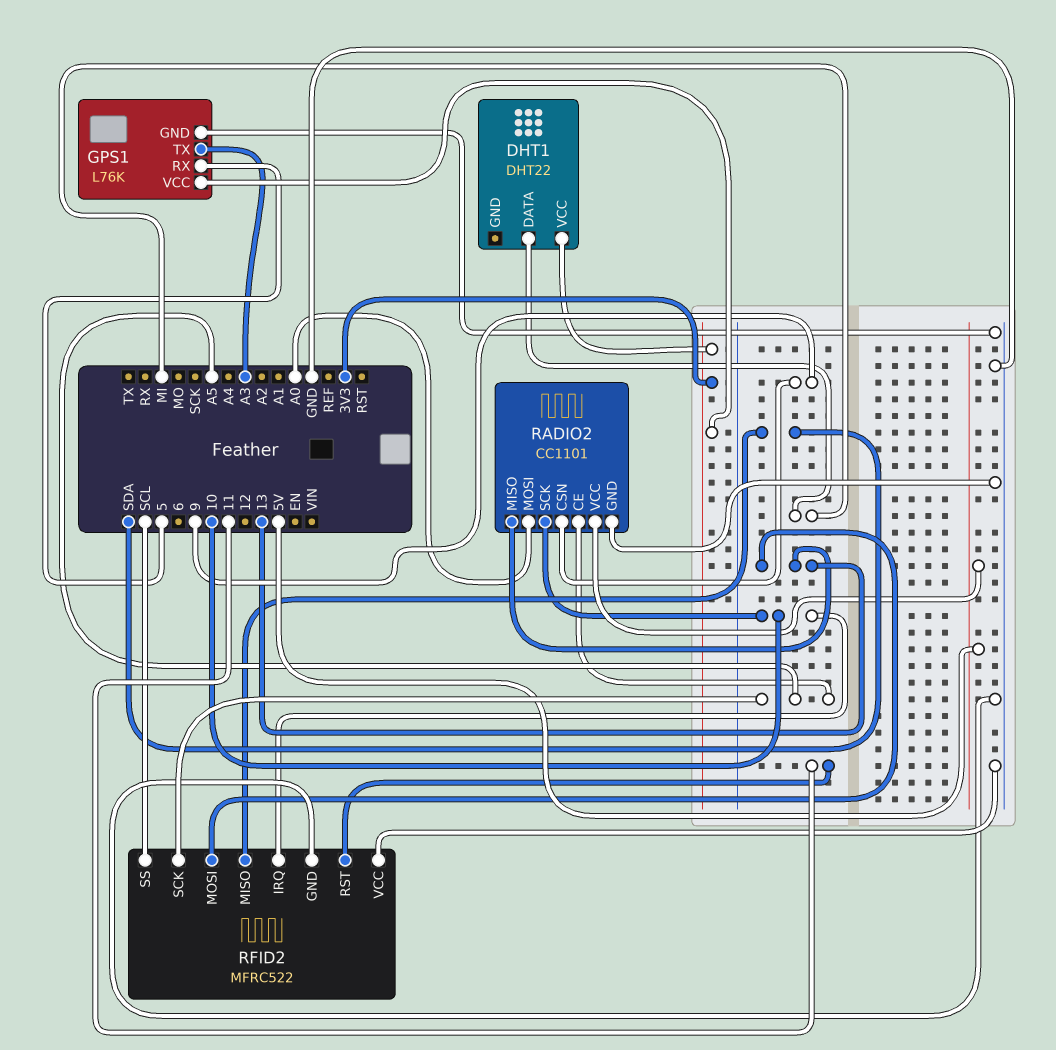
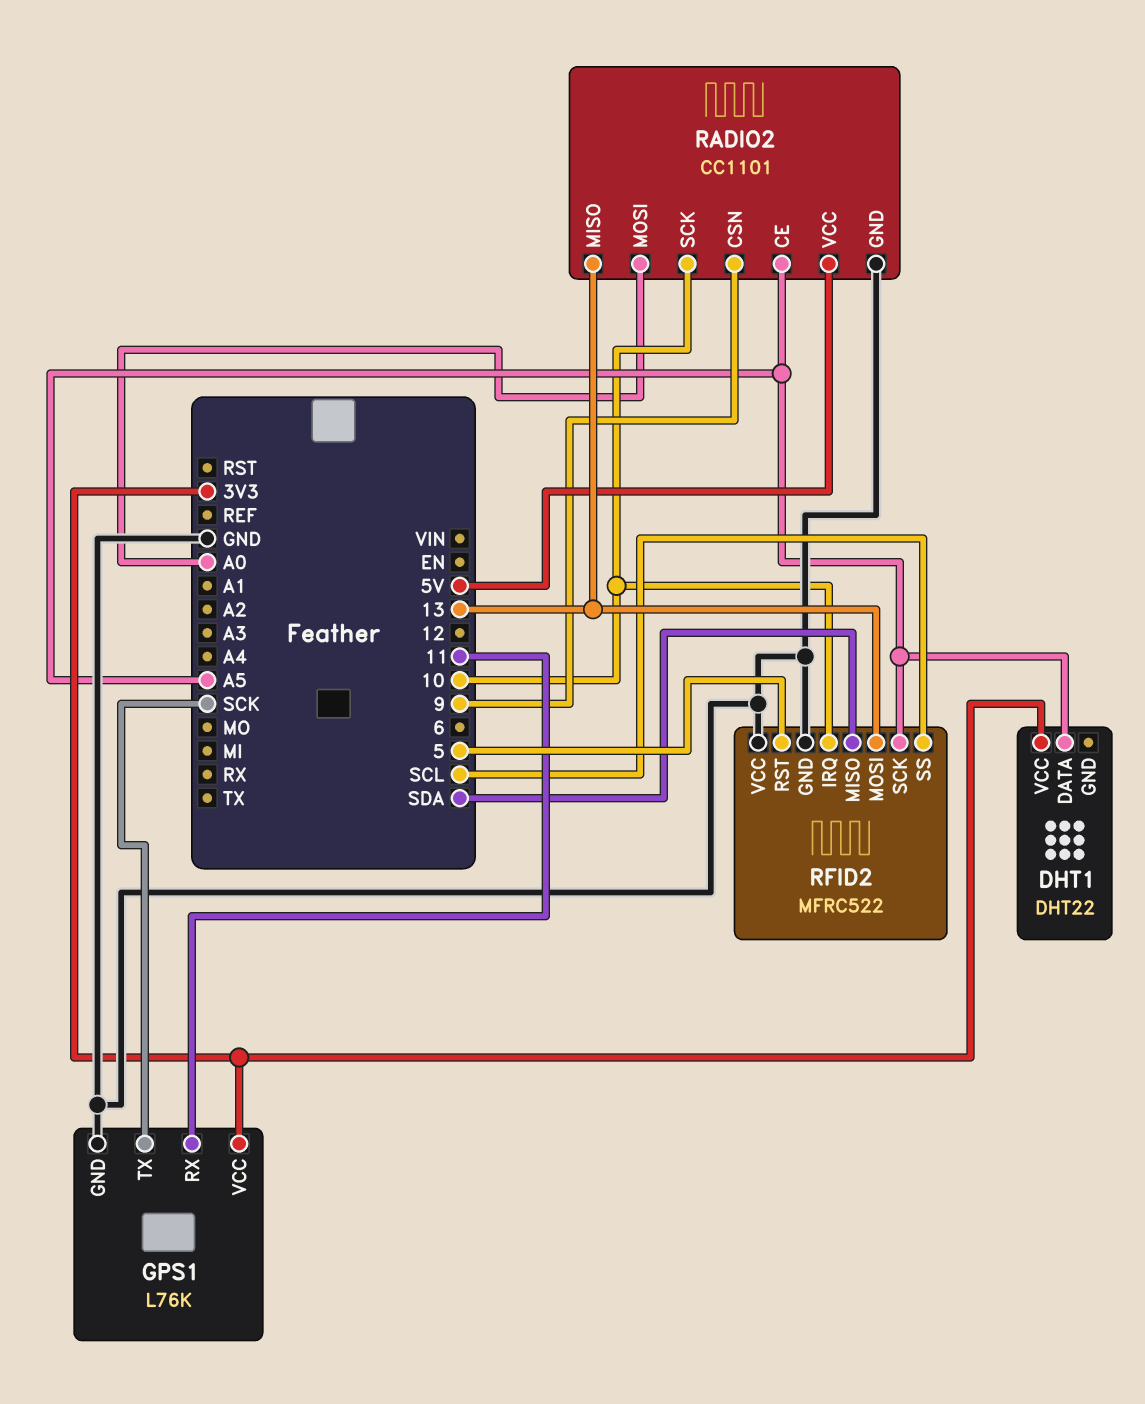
DHT1 pin DATA: MI -> A5
GPS1 pin RX: 5 -> 11
GPS1 pin TX: A3 -> SCK
RFID2 pin RST: 11 -> 5

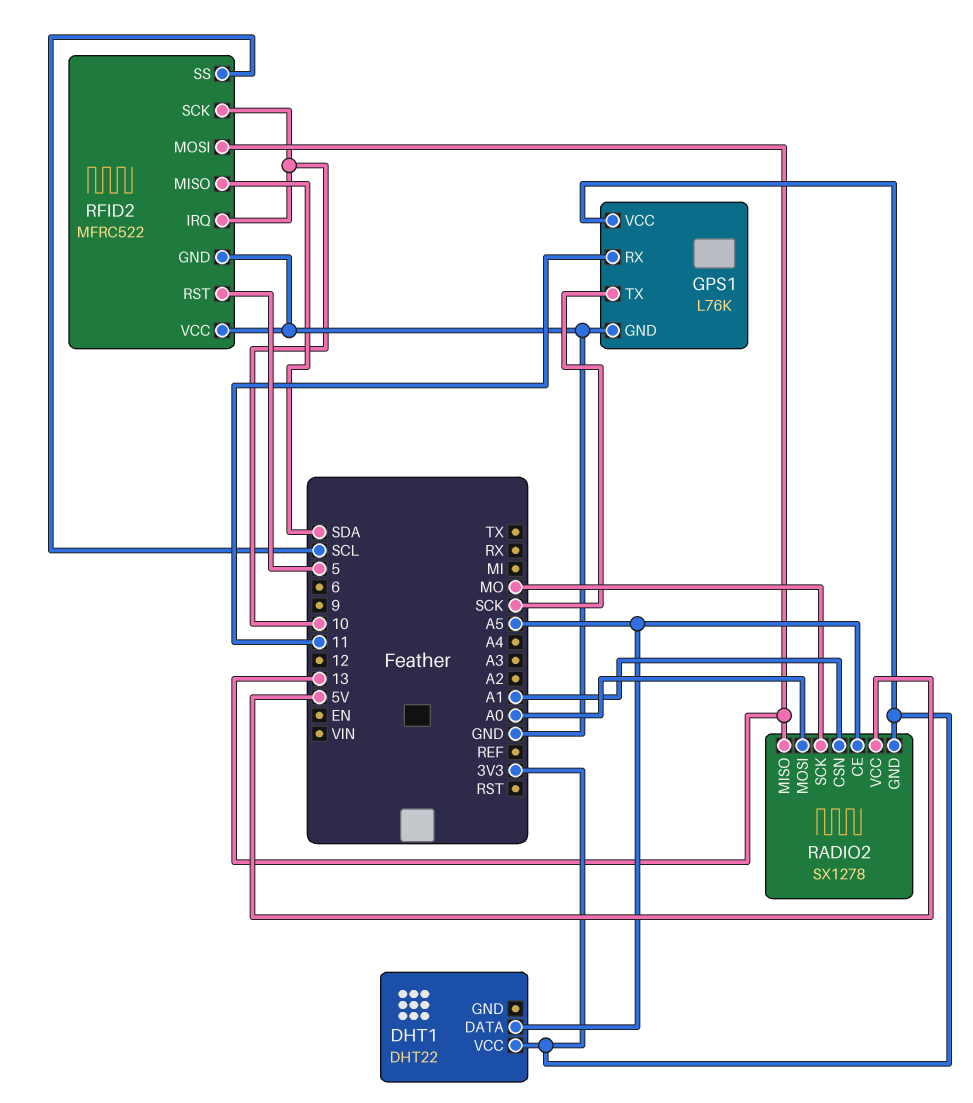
RADIO2: CC1101 -> SX1278
RADIO2 pin CSN: 9 -> A1
RADIO2 pin GND: GND -> 3V3
RADIO2 pin SCK: 10 -> MO
RFID2 pin SCK: A5 -> 10

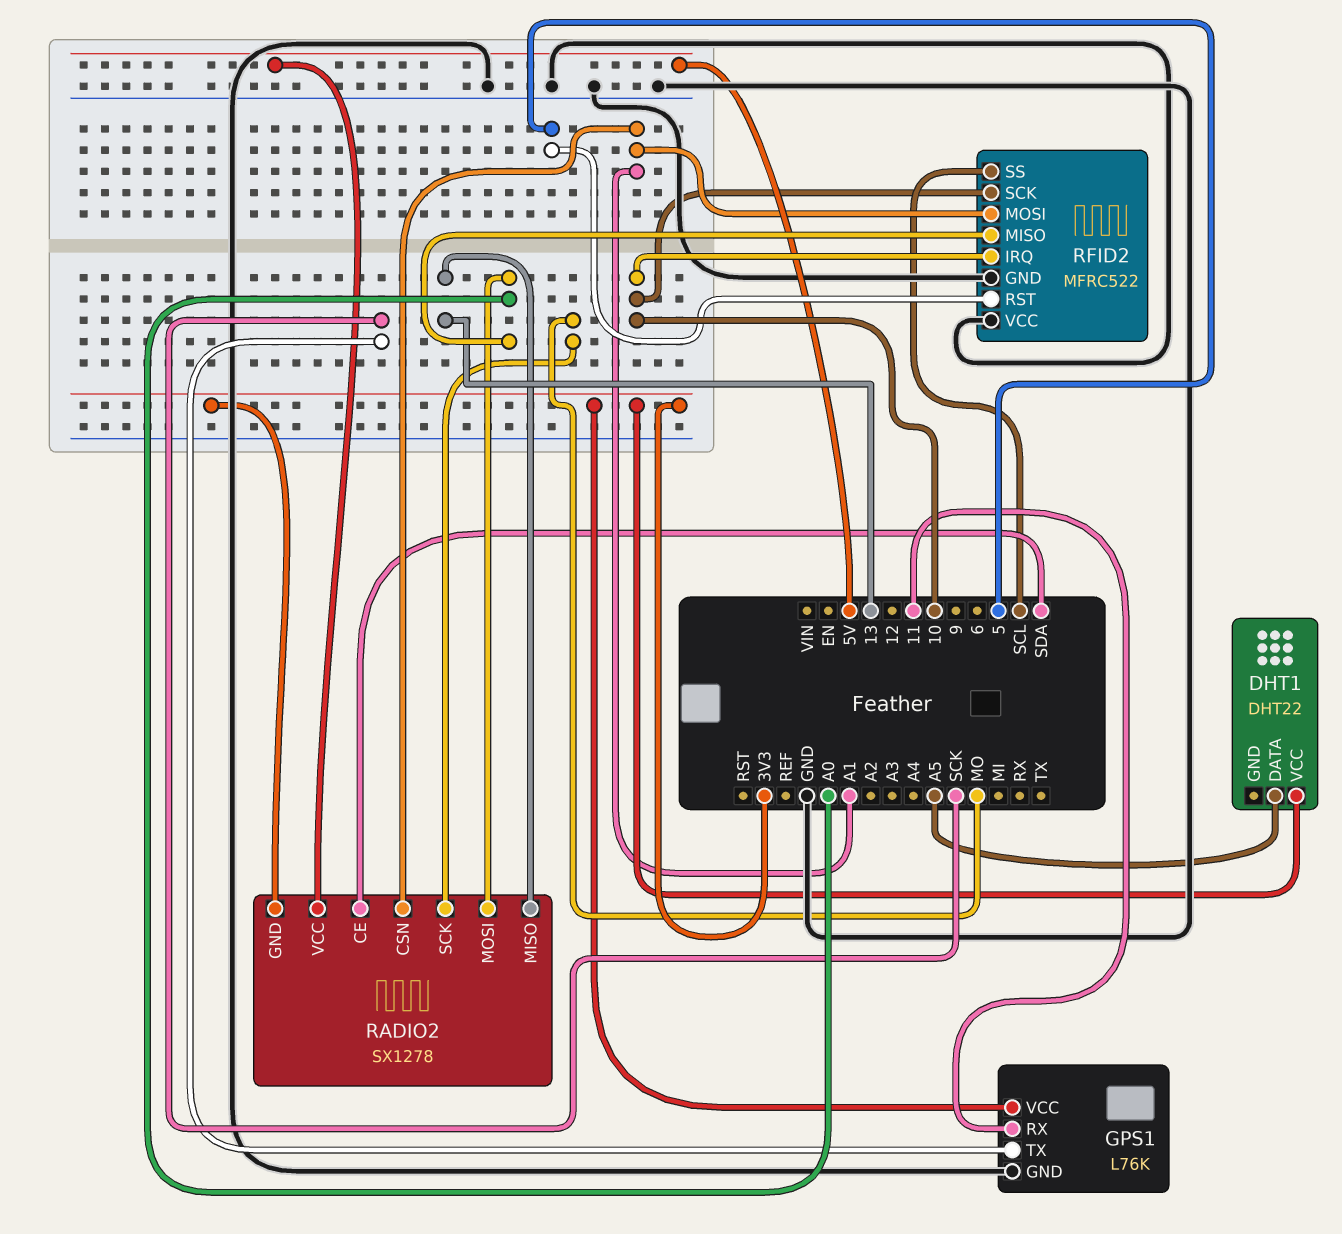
RADIO2 pin CE: A5 -> SDA
RFID2 pin MISO: SDA -> A0
RFID2 pin MOSI: 13 -> A1

